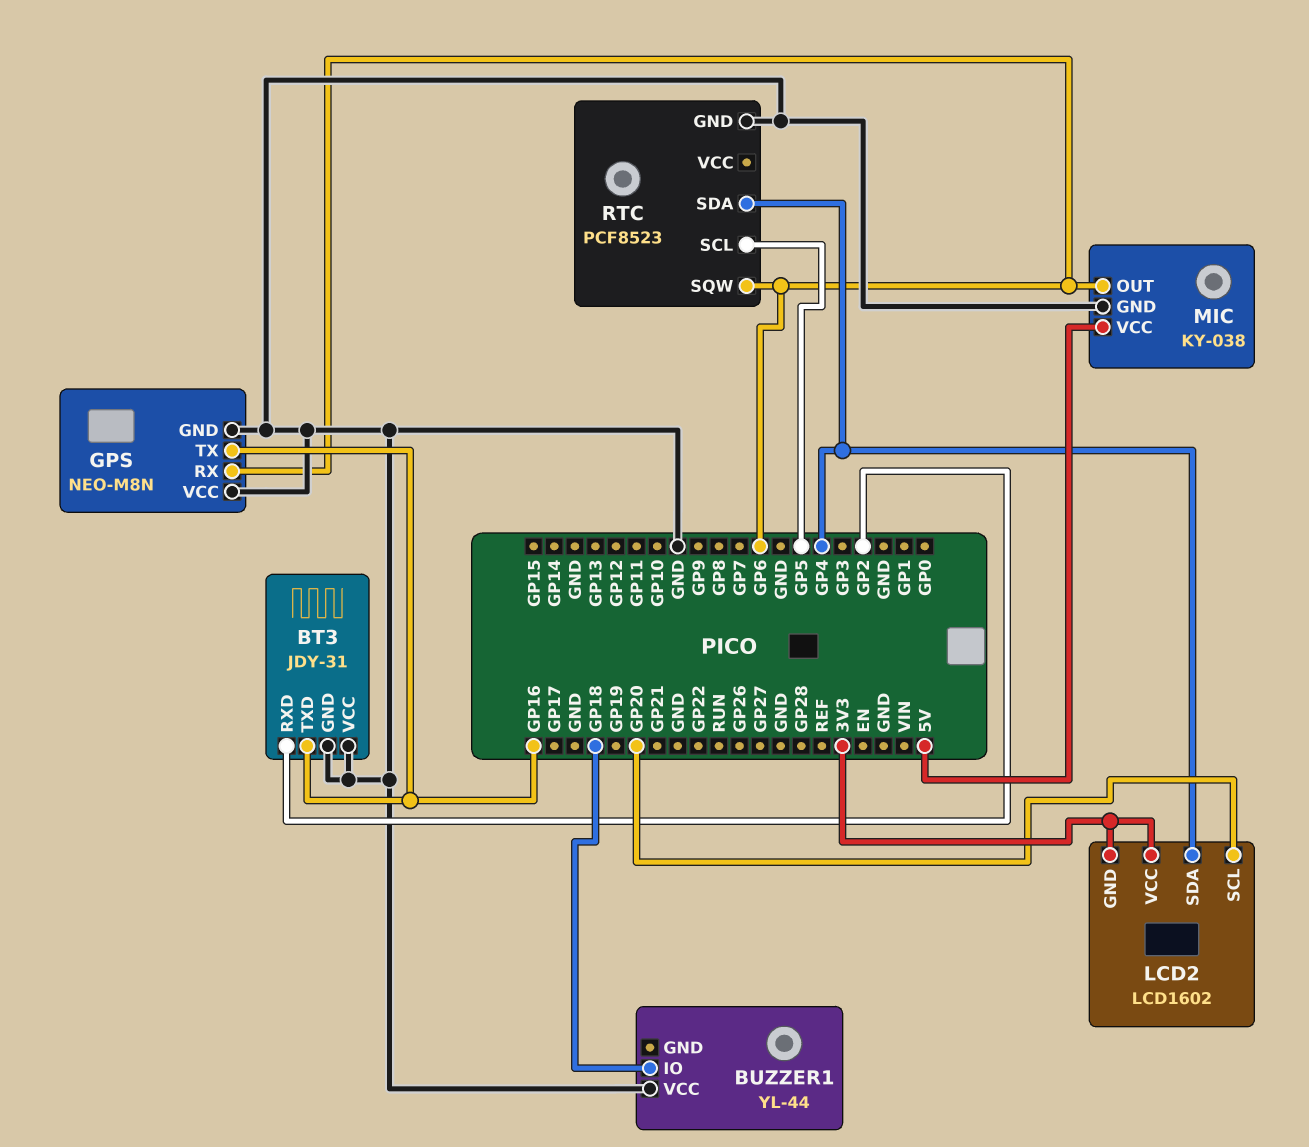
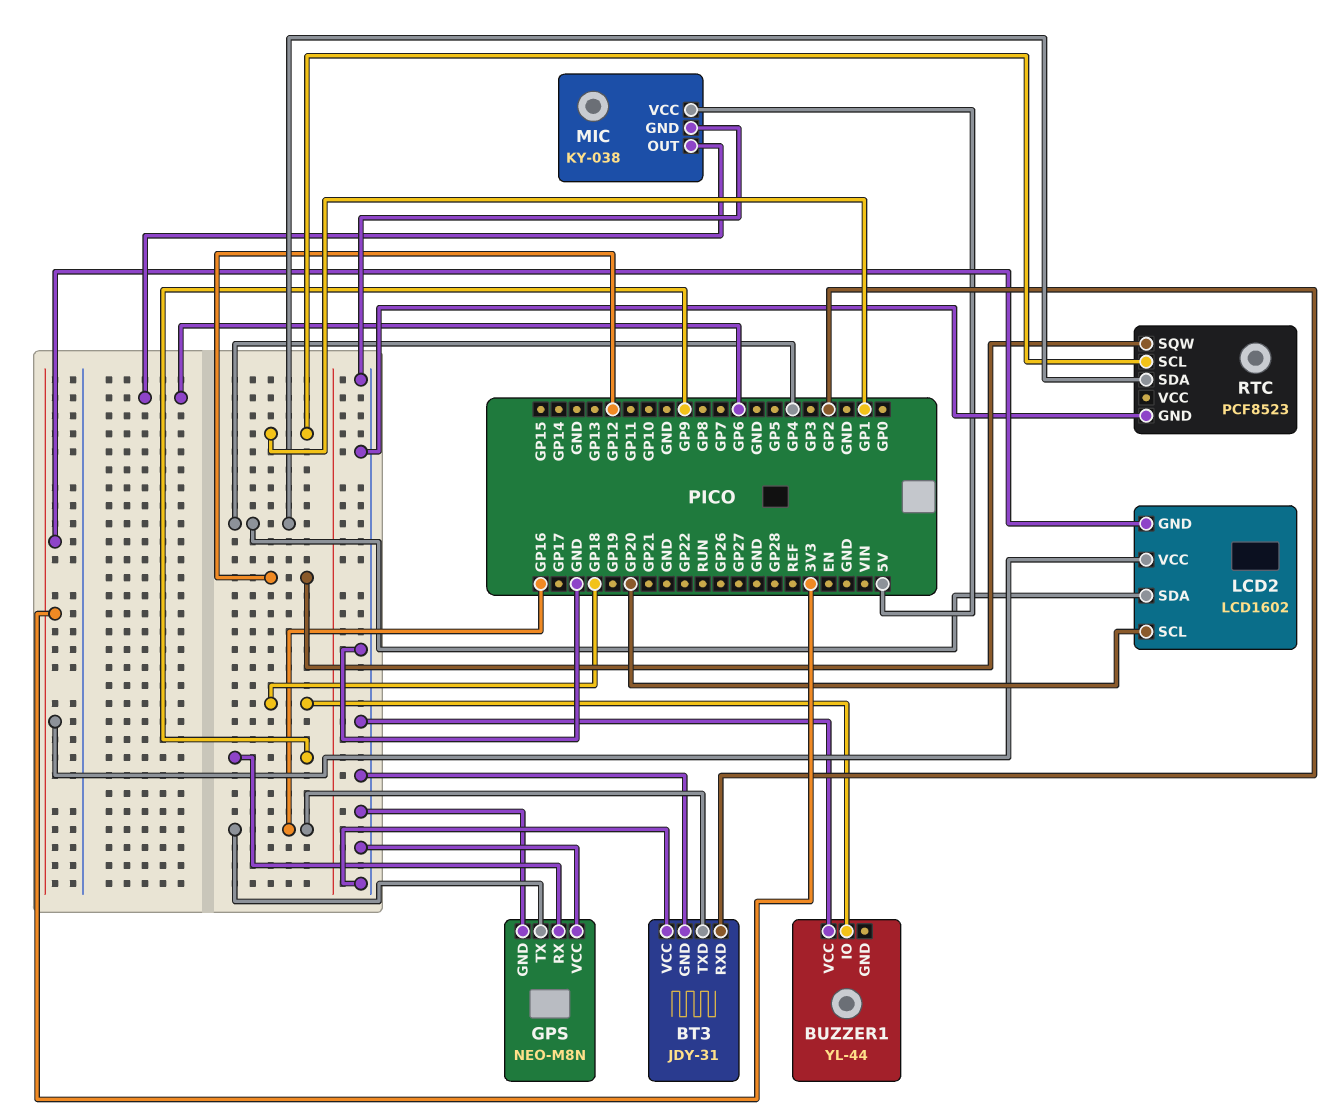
GPS pin RX: GP6 -> GP9
RTC pin SCL: GP5 -> GP1
RTC pin SQW: GP6 -> GP12

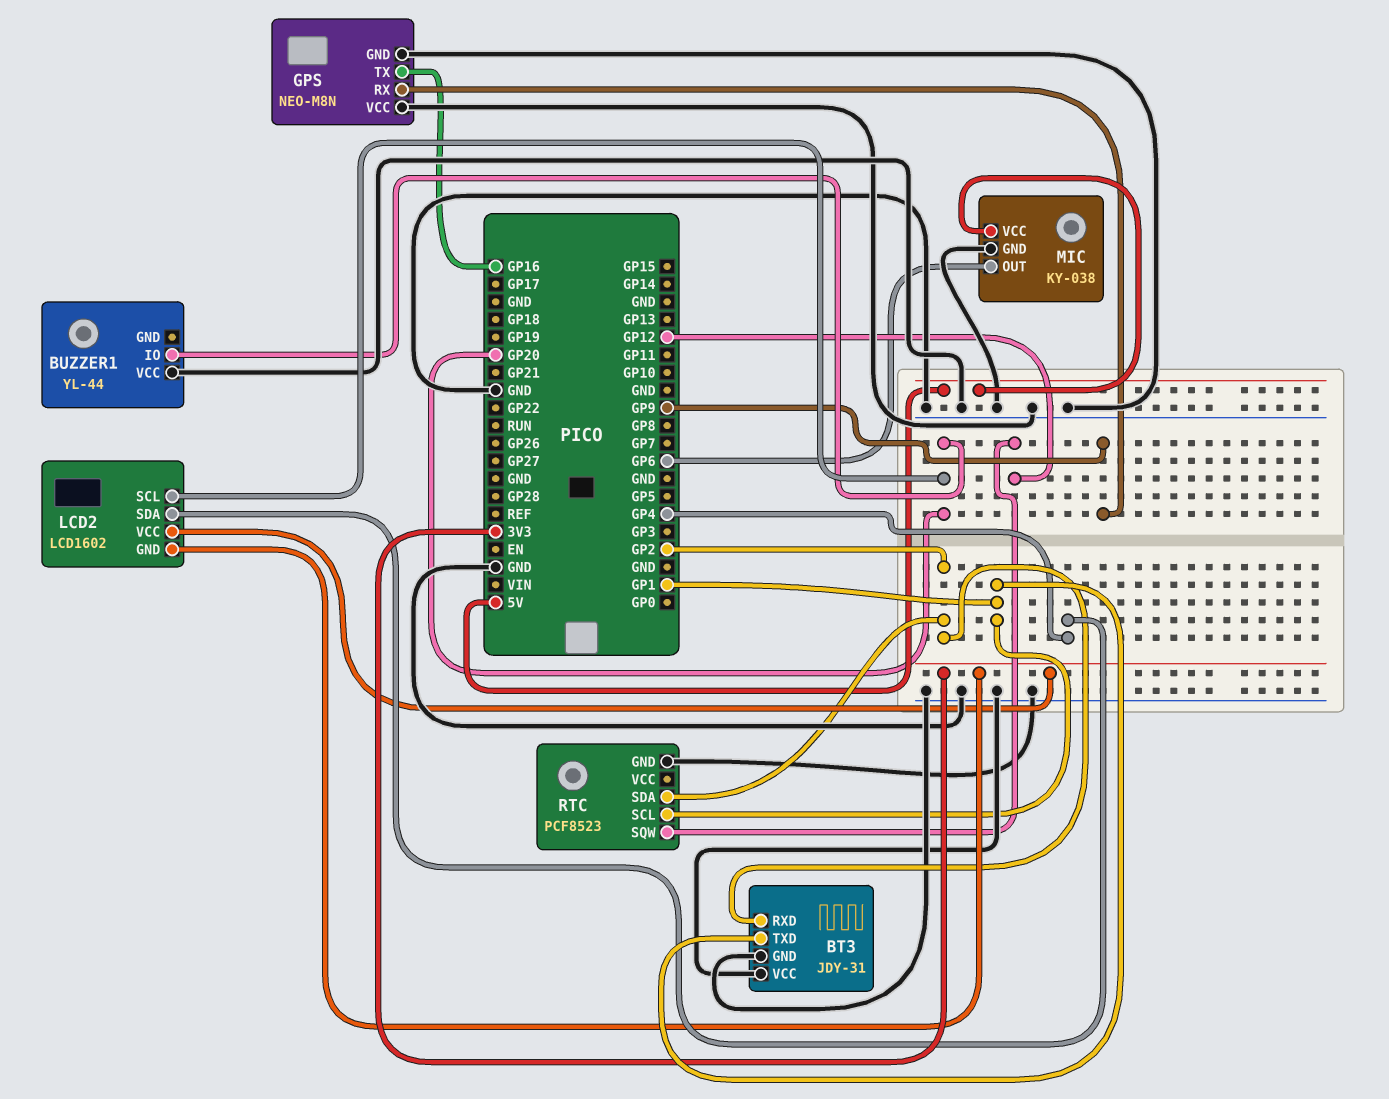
BT3 pin TXD: GP16 -> GP1
BUZZER1 pin IO: GP18 -> GP20
RTC pin SDA: GP4 -> GP2

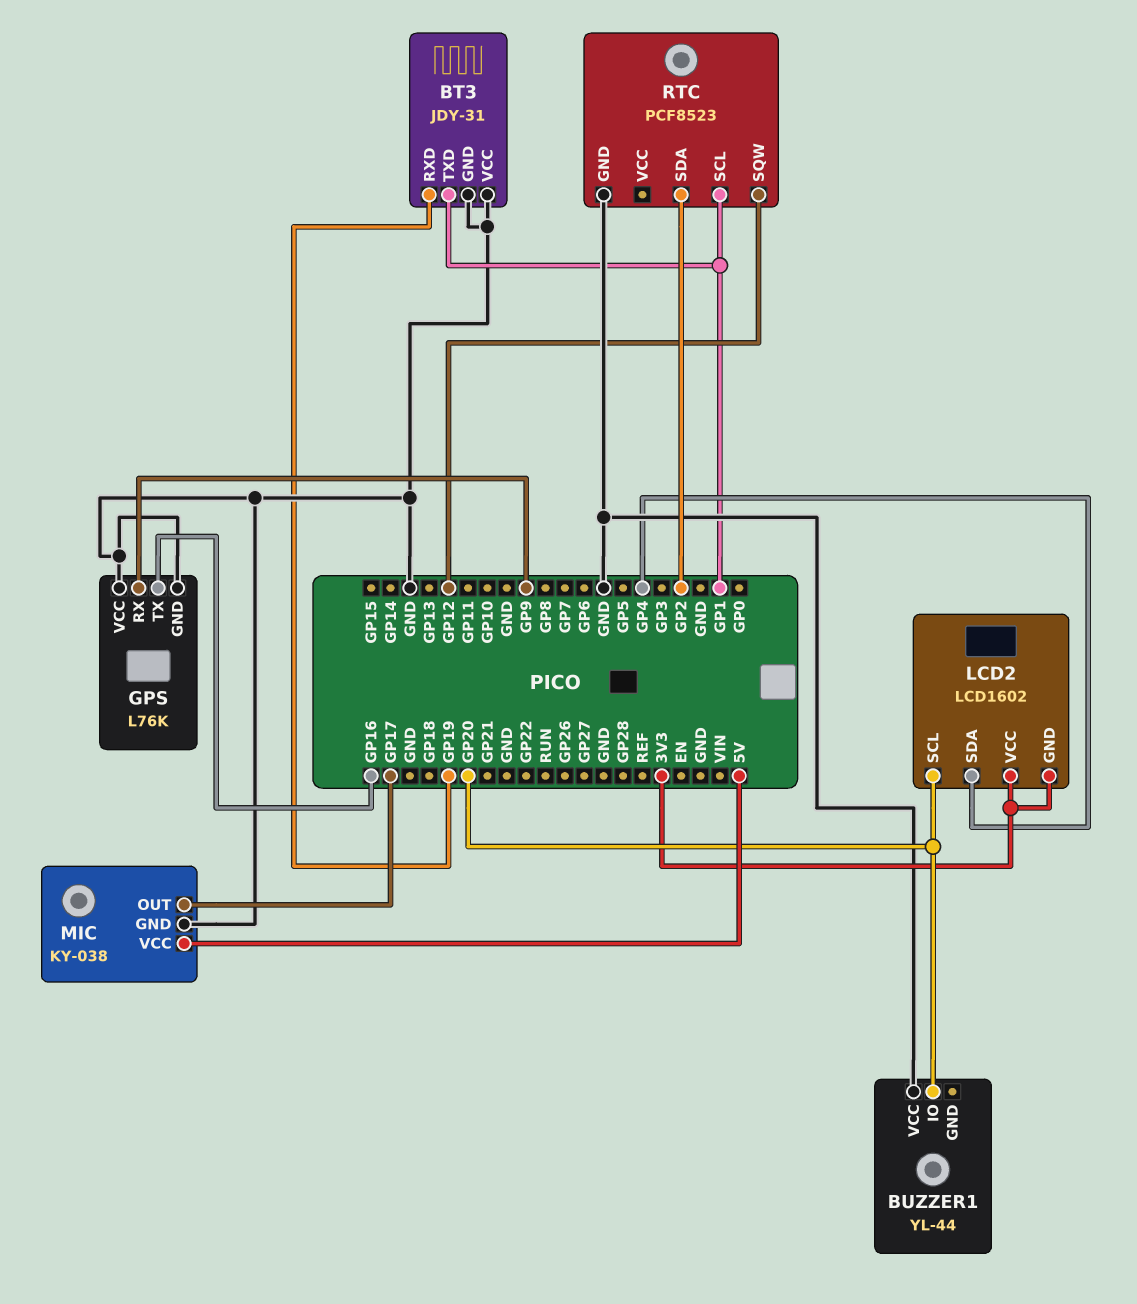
BT3 pin RXD: GP2 -> GP19
GPS: NEO-M8N -> L76K
MIC pin OUT: GP6 -> GP17

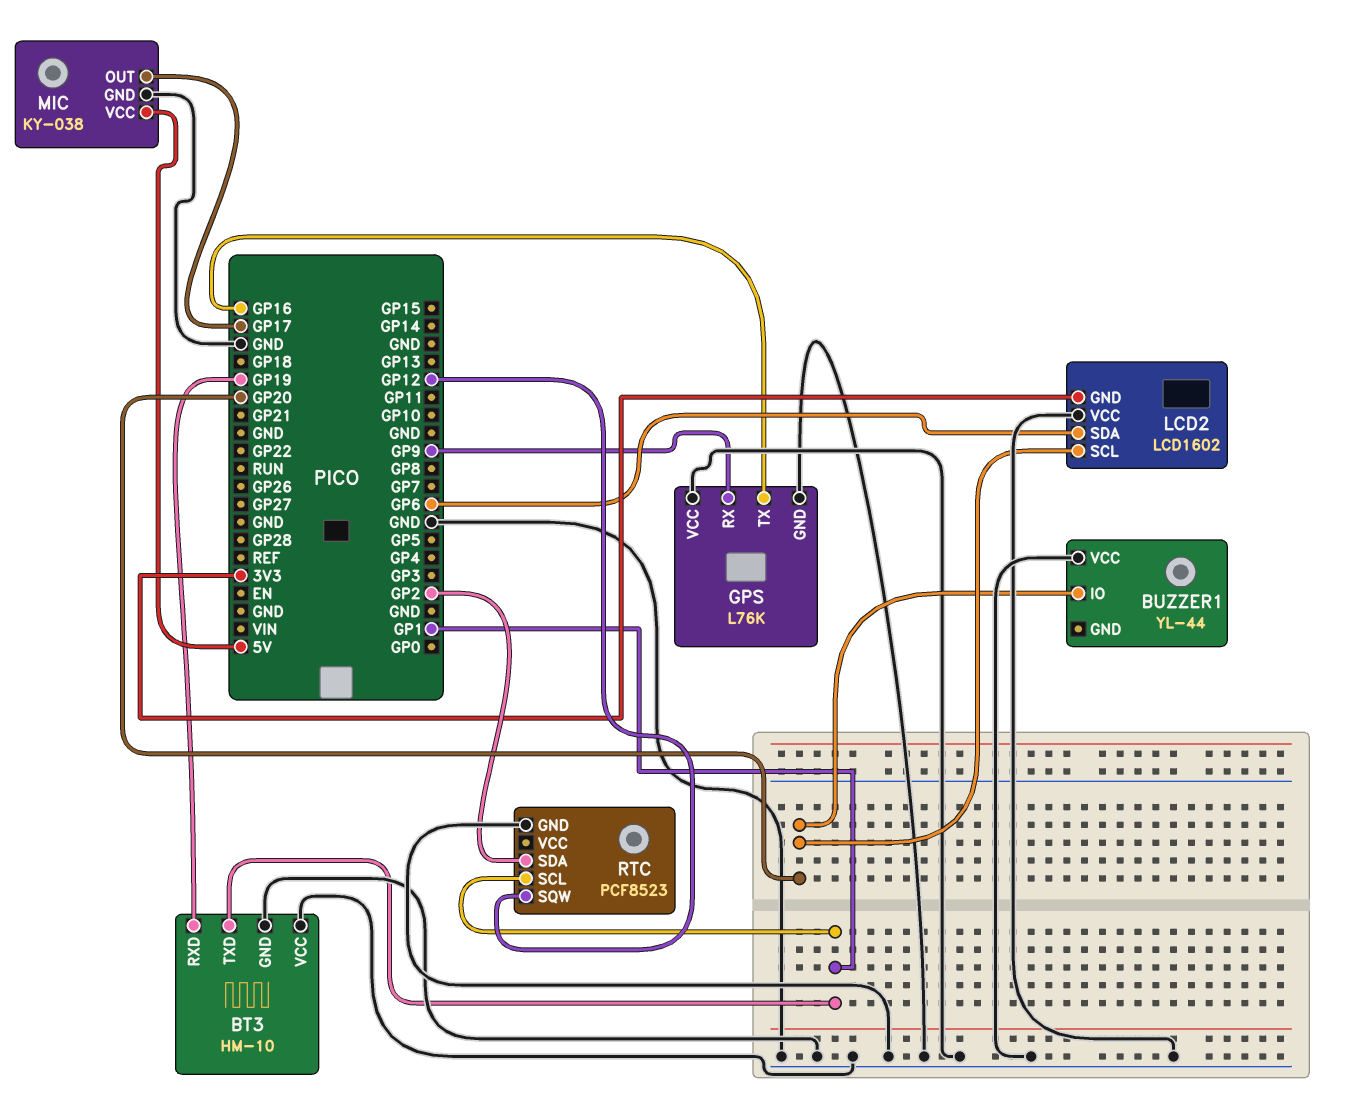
BT3: JDY-31 -> HM-10
LCD2 pin SDA: GP4 -> GP6
LCD2 pin VCC: 3V3 -> GND

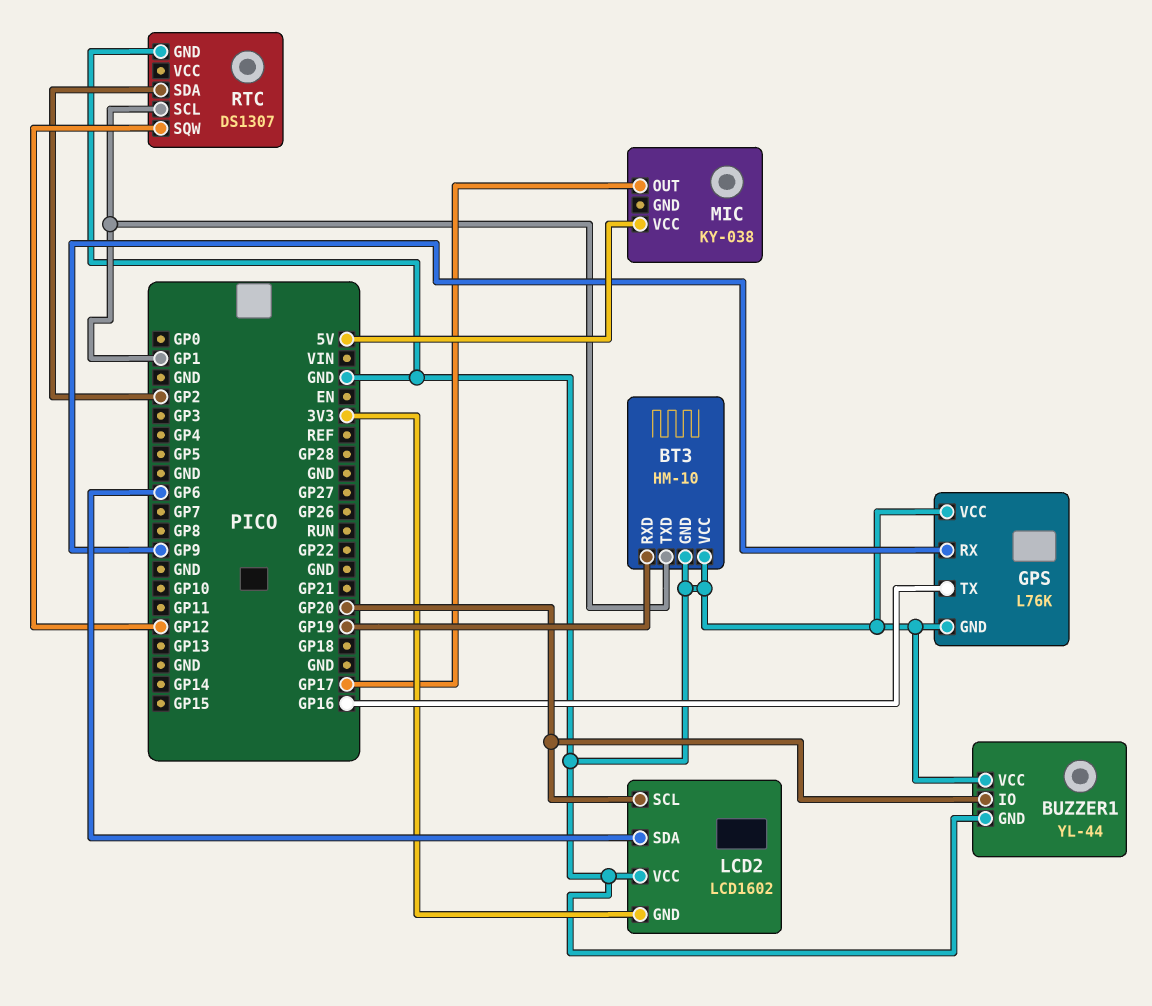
BUZZER1 pin GND: none -> GND
MIC pin GND: GND -> none
RTC: PCF8523 -> DS1307

